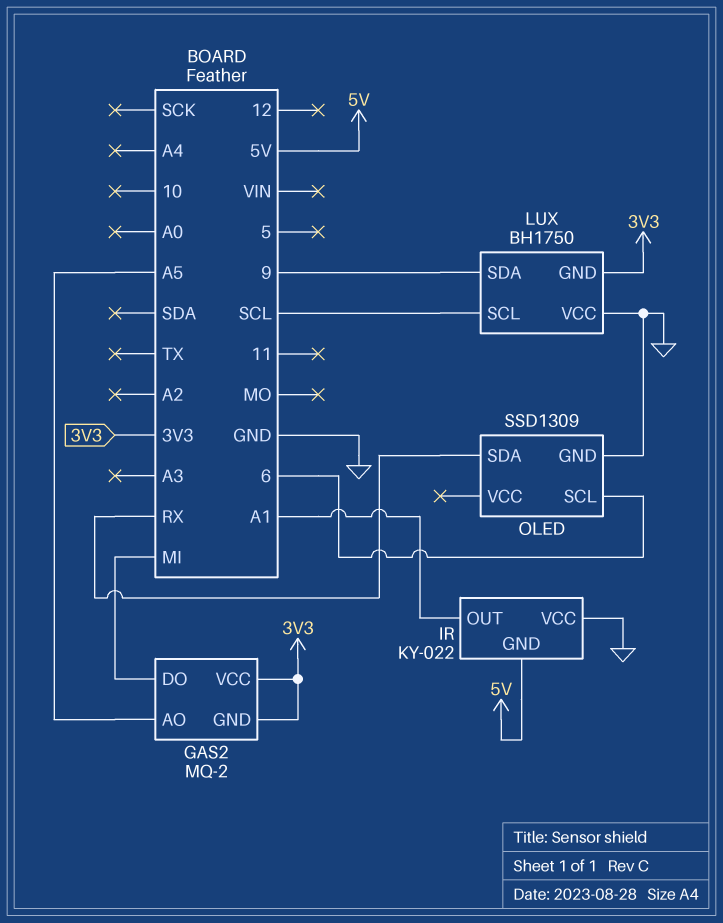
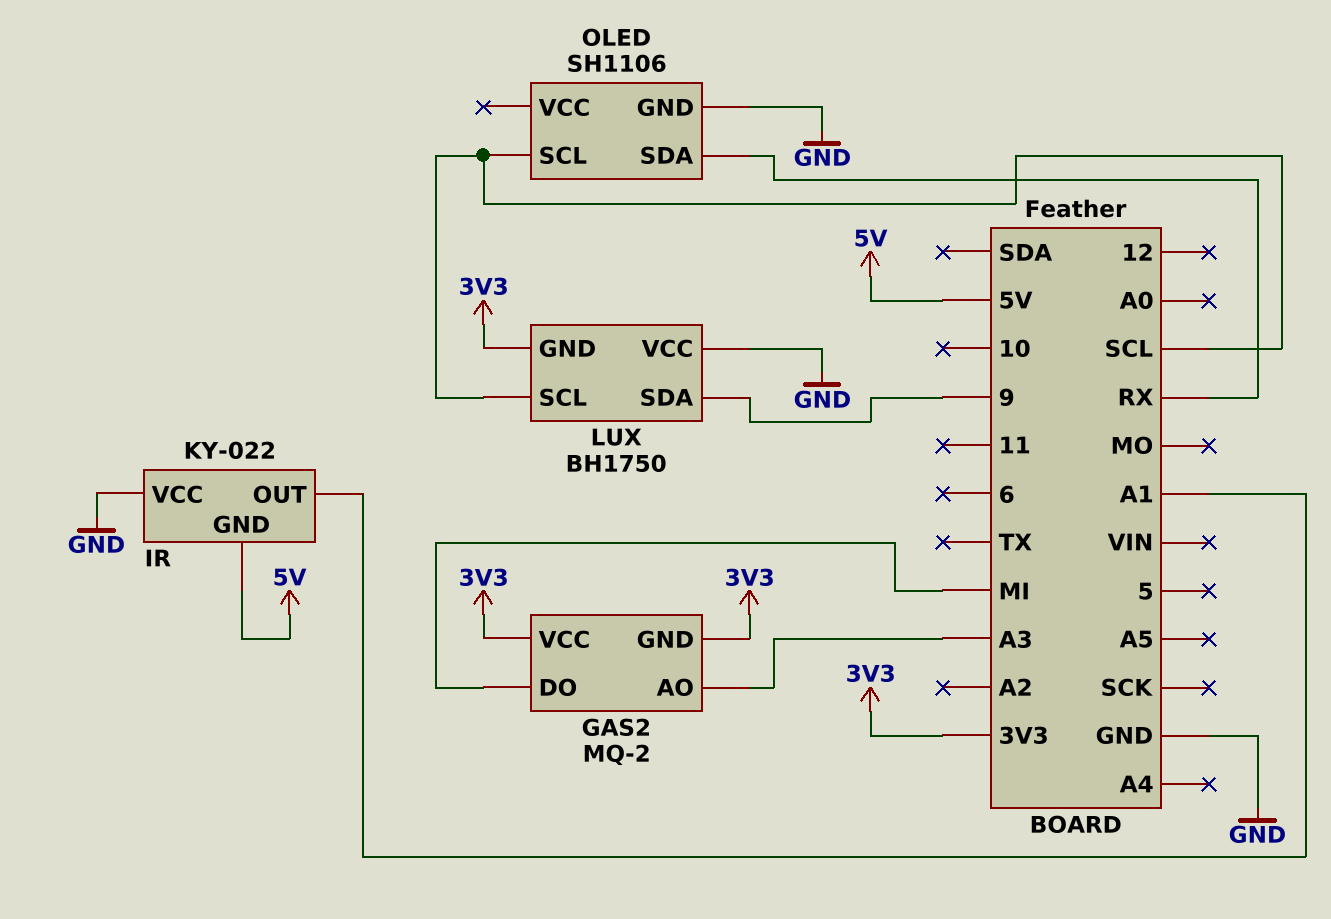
GAS2 pin AO: A5 -> A3
OLED: SSD1309 -> SH1106
OLED pin SCL: 6 -> SCL

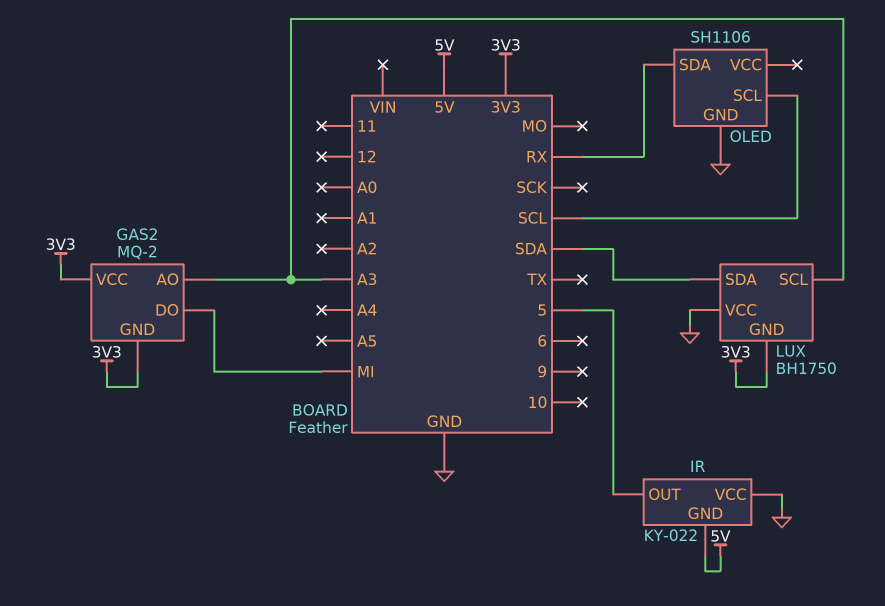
IR pin OUT: A1 -> 5
LUX pin SCL: SCL -> A3
LUX pin SDA: 9 -> SDA

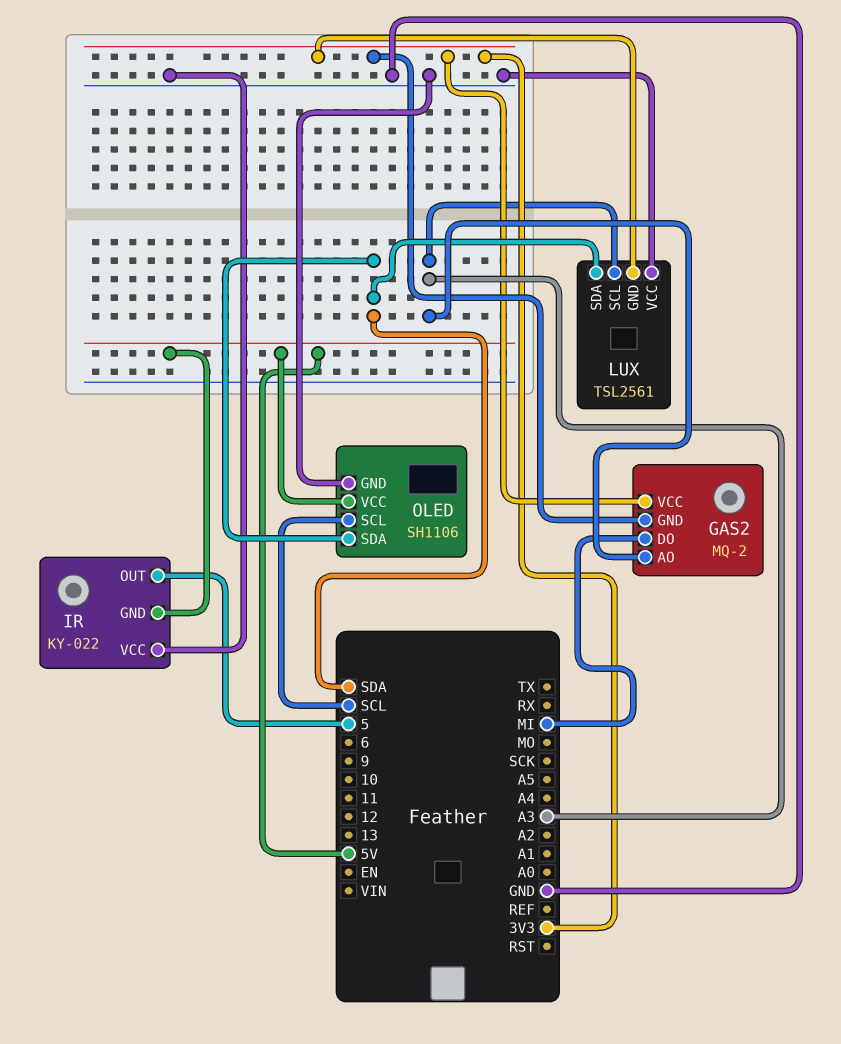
LUX: BH1750 -> TSL2561
OLED pin SDA: RX -> SDA
OLED pin VCC: none -> 5V

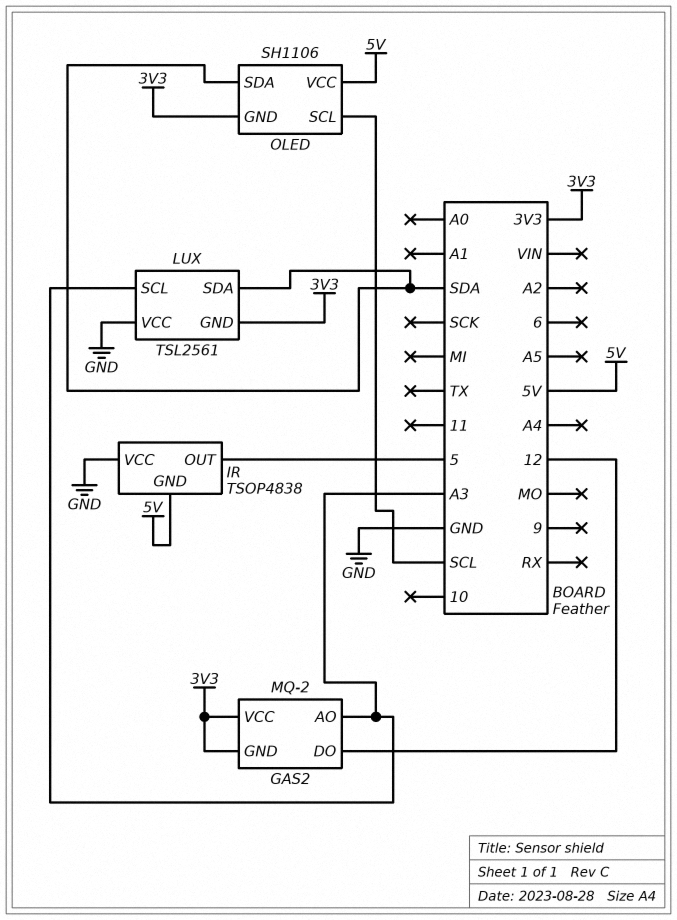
GAS2 pin DO: MI -> 12
IR: KY-022 -> TSOP4838
OLED pin GND: GND -> 3V3

